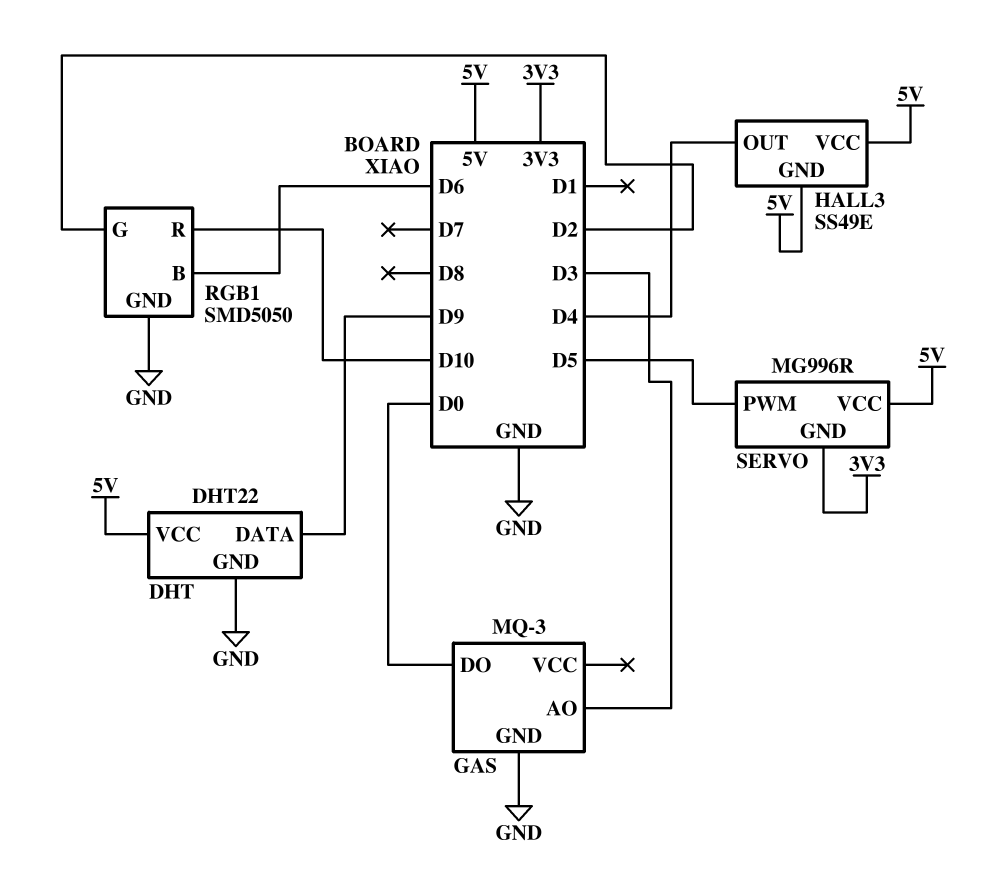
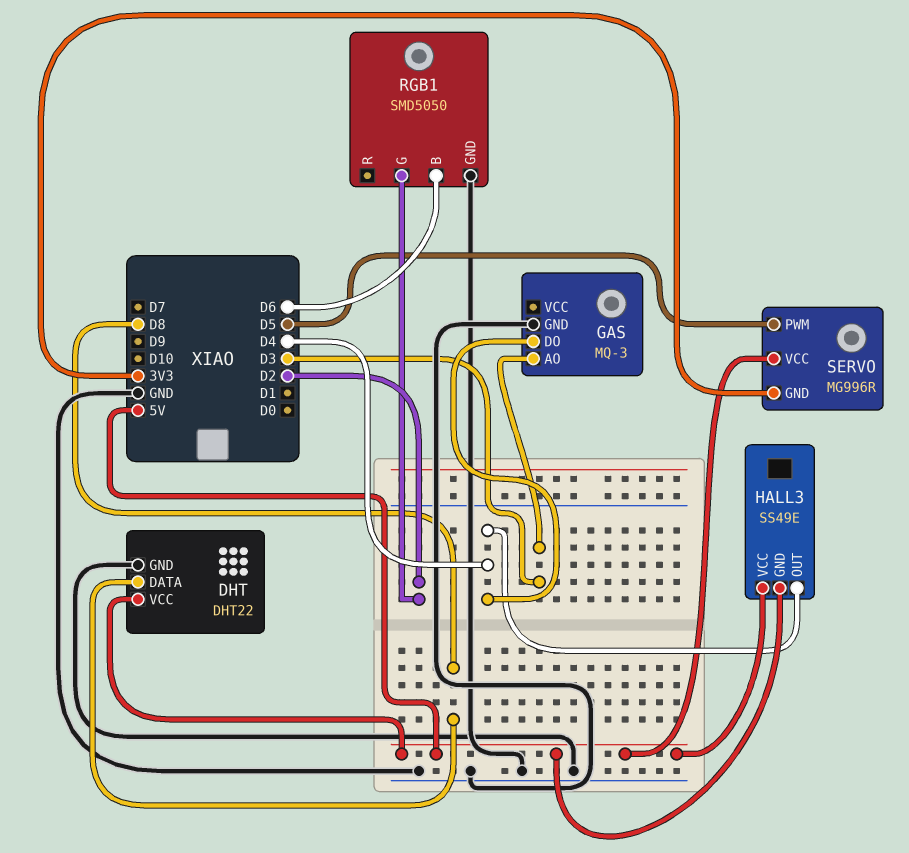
DHT pin DATA: D9 -> D8
GAS pin DO: D0 -> D4
RGB1 pin R: D10 -> none

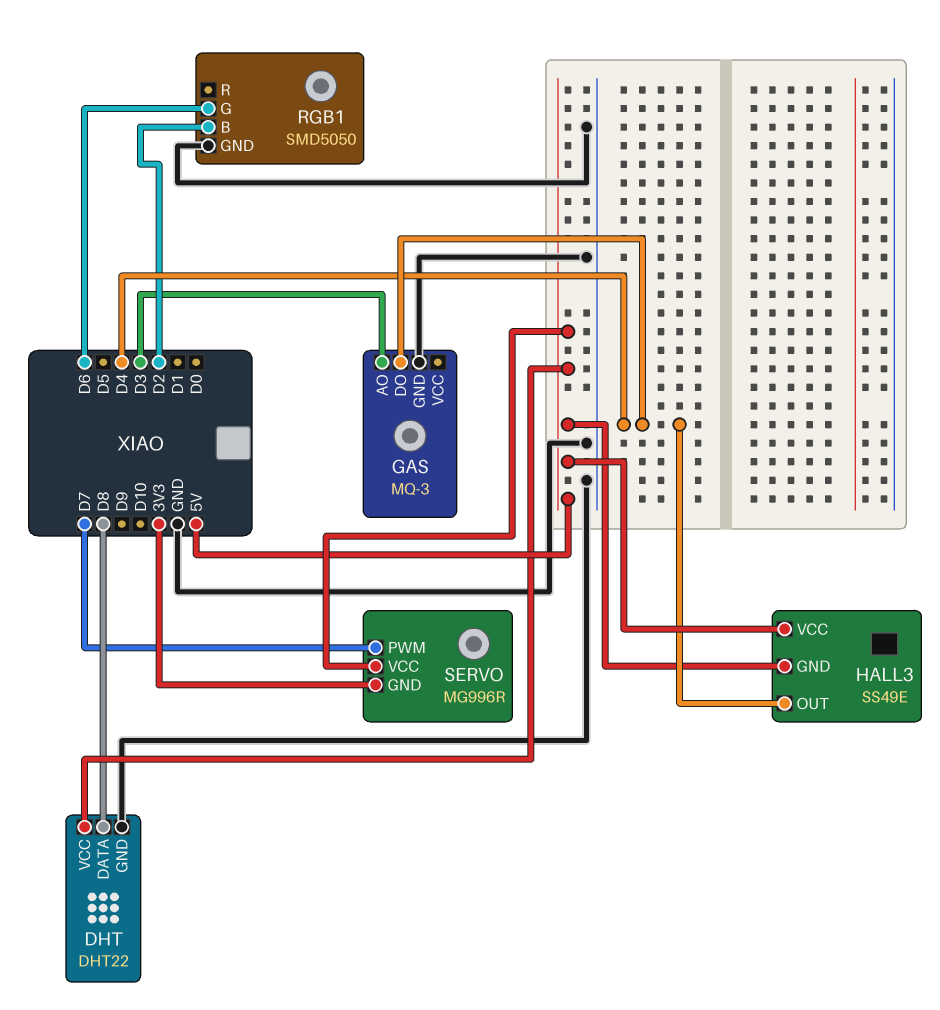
RGB1 pin B: D6 -> D2
RGB1 pin G: D2 -> D6
SERVO pin PWM: D5 -> D7

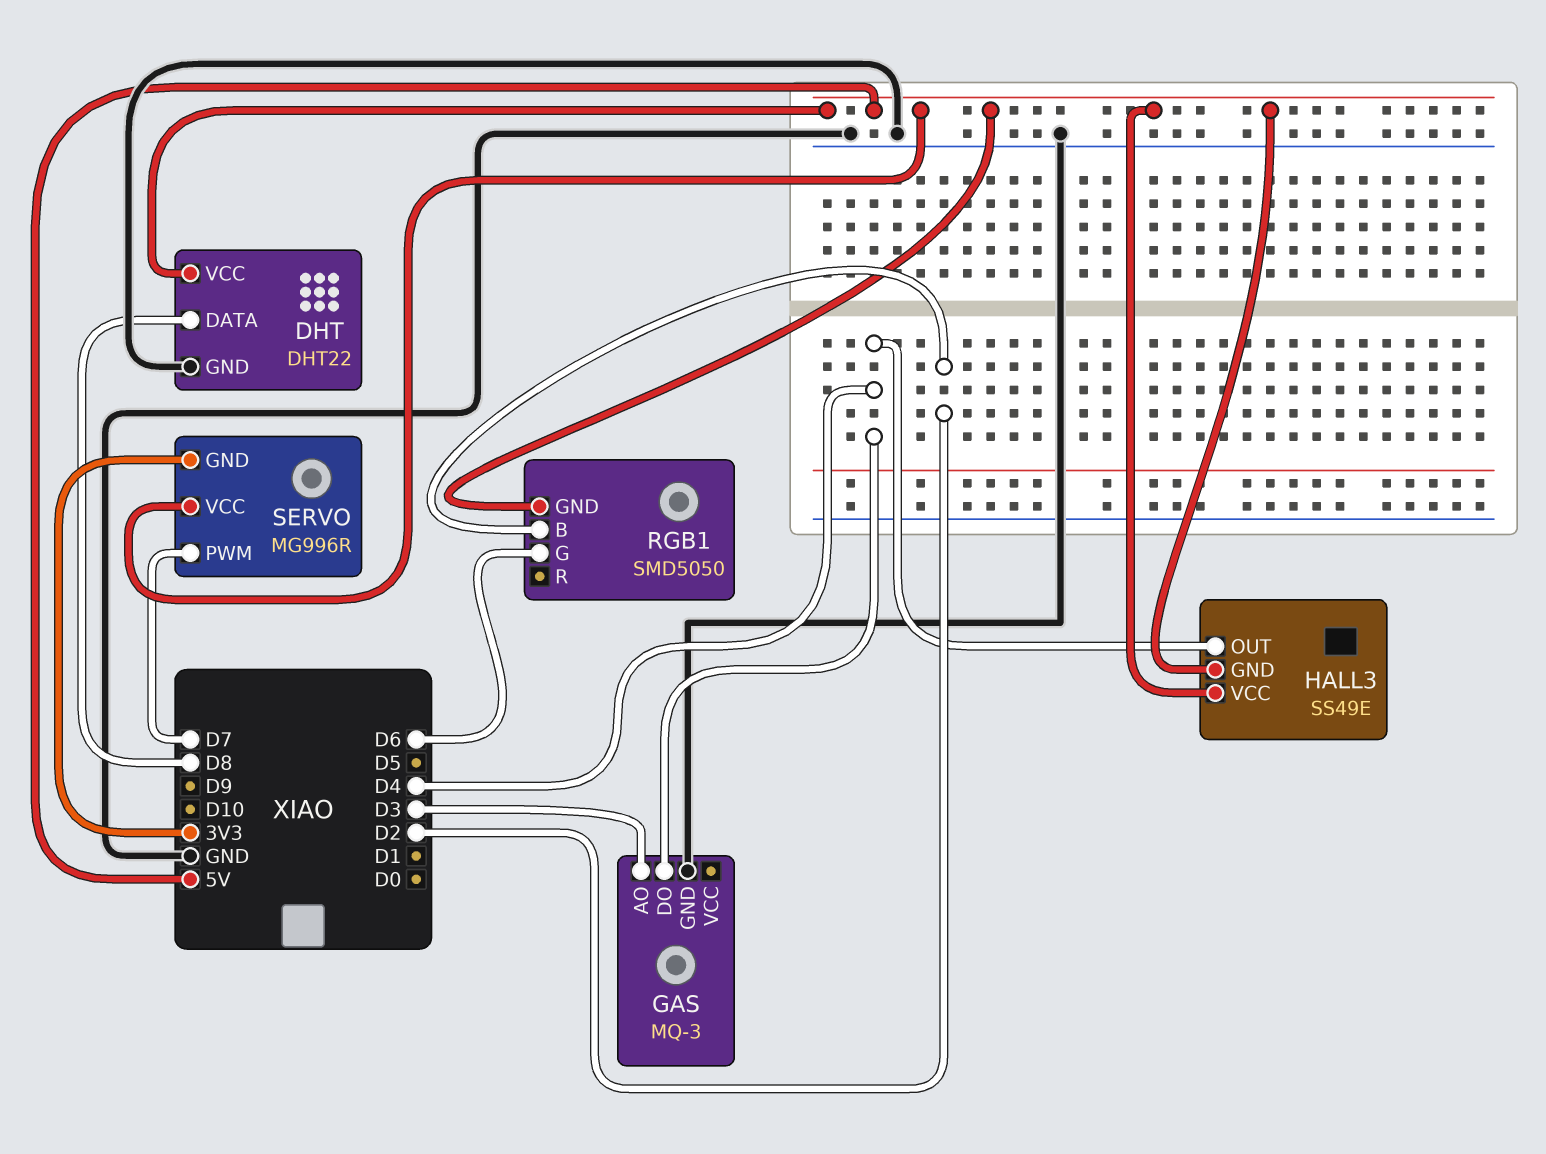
RGB1 pin GND: GND -> 5V

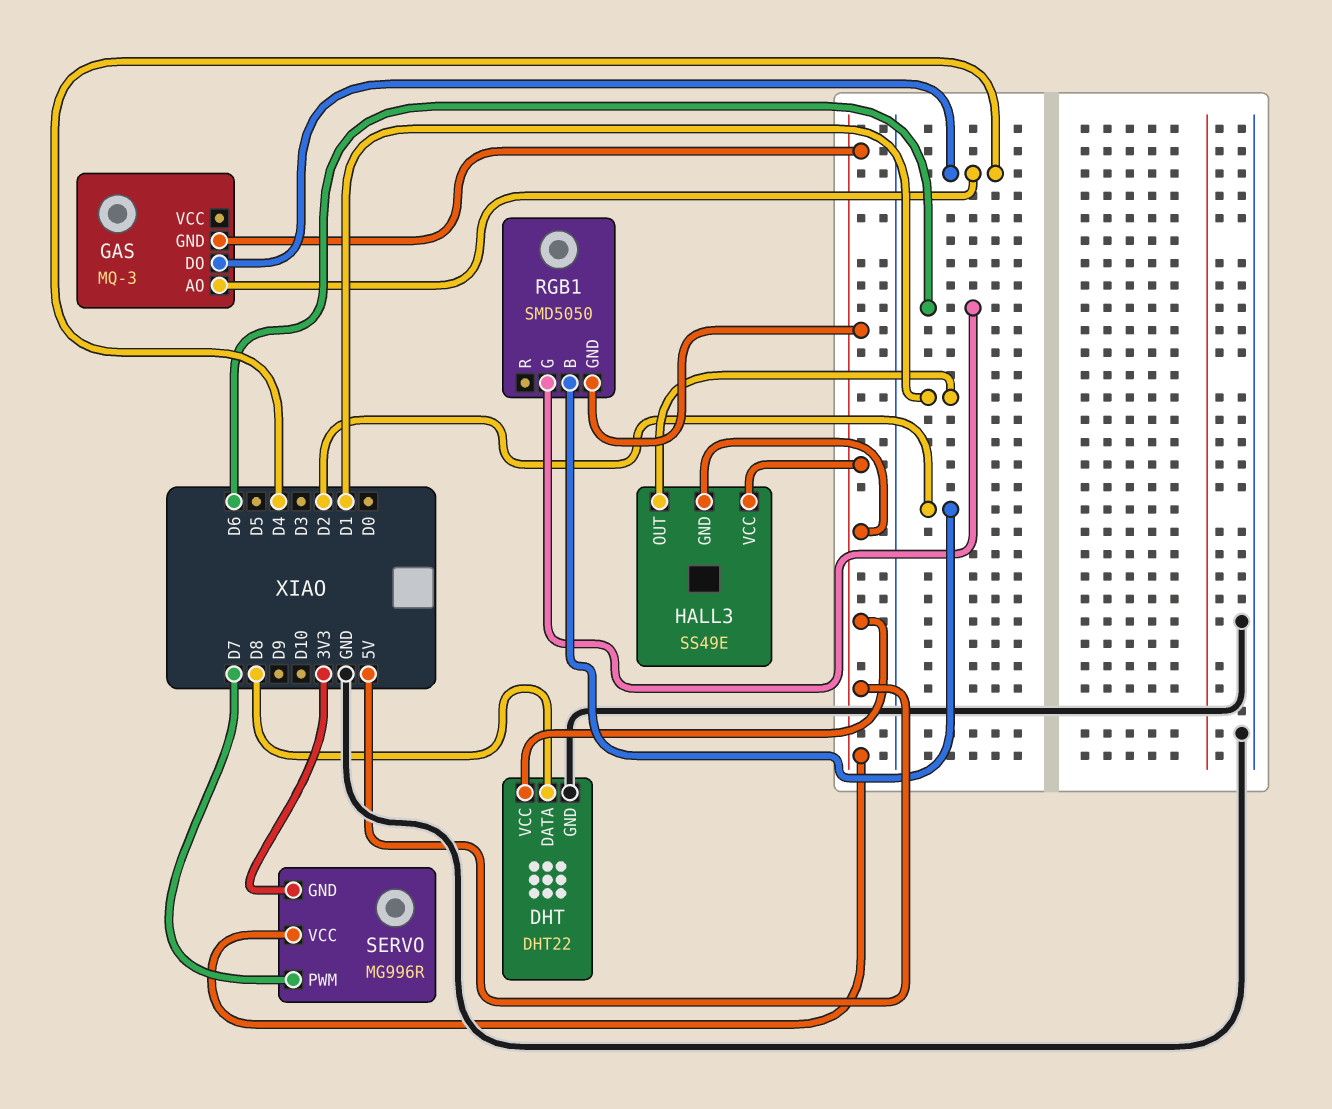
GAS pin AO: D3 -> D4
GAS pin GND: GND -> 5V
HALL3 pin OUT: D4 -> D1

